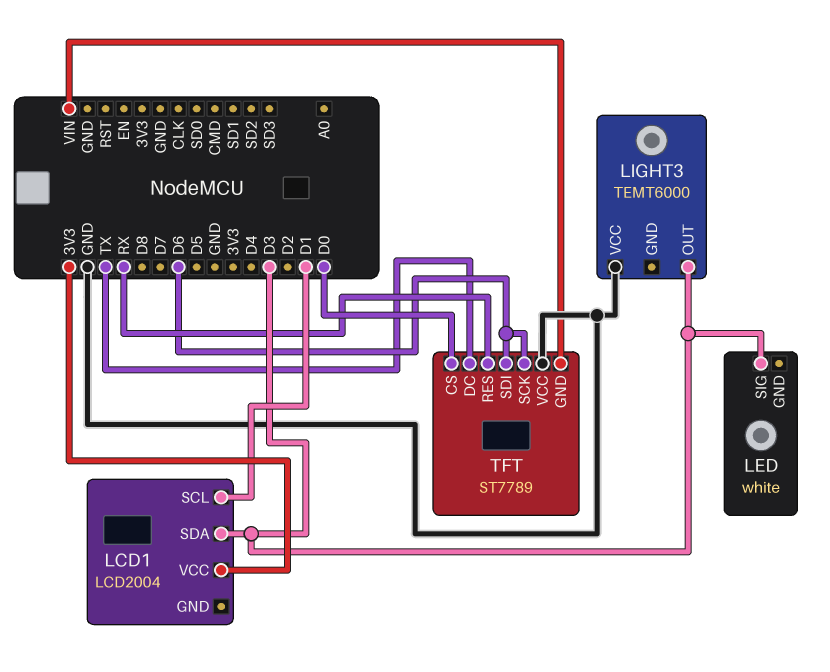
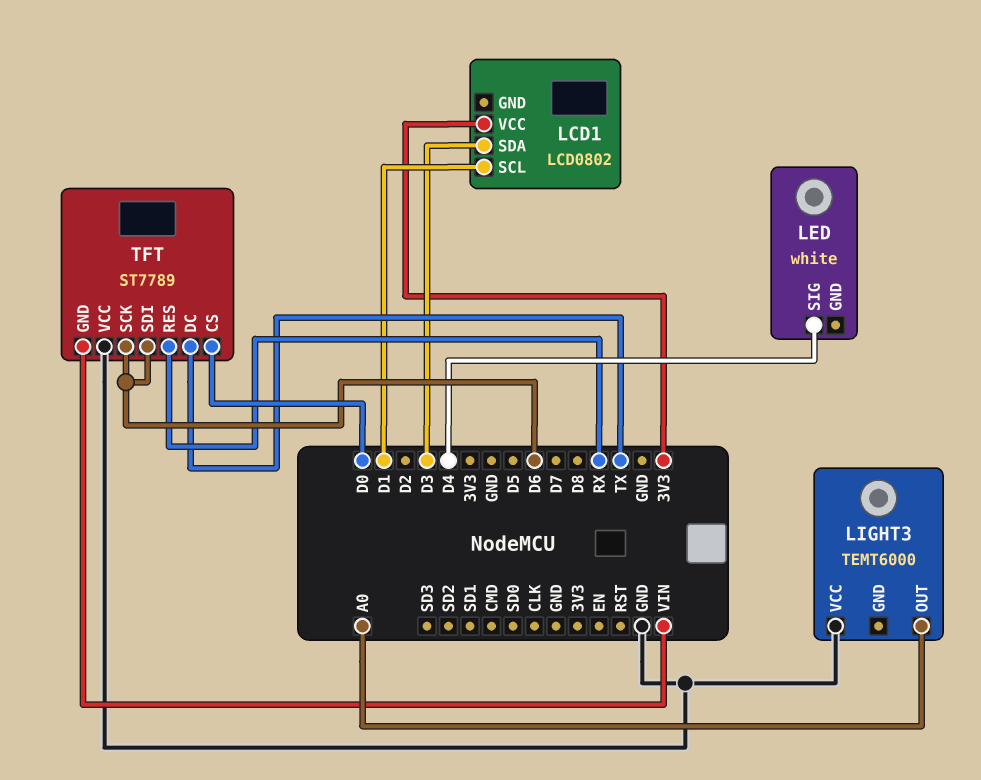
LCD1: LCD2004 -> LCD0802
LED pin SIG: D3 -> D4
LIGHT3 pin OUT: D3 -> A0

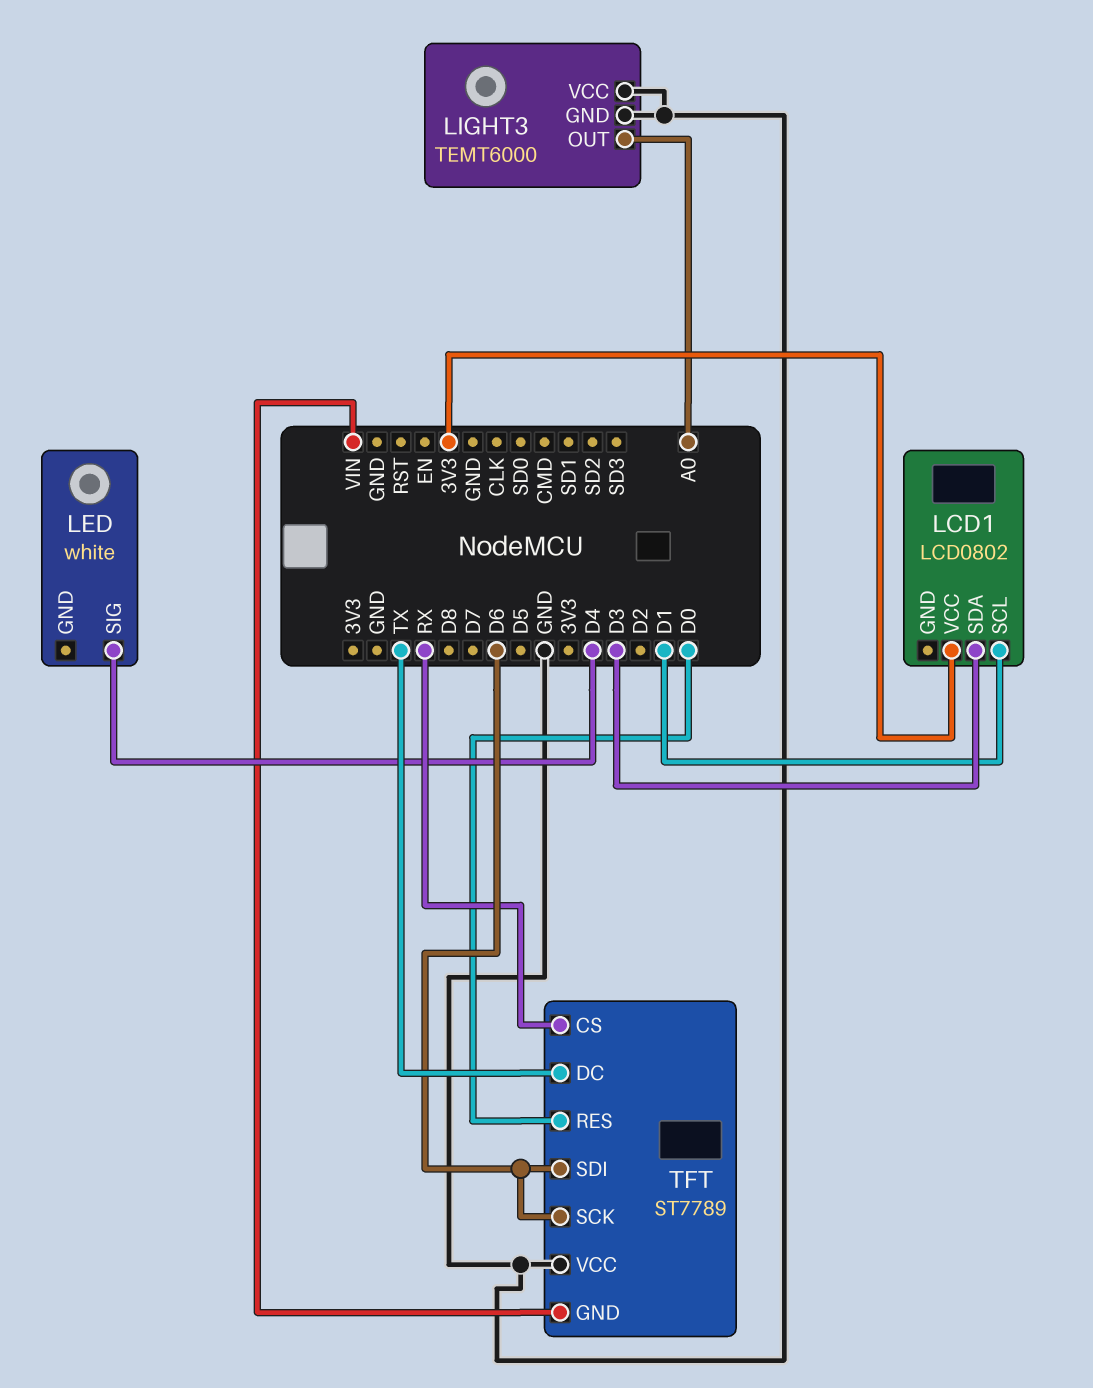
LIGHT3 pin GND: none -> GND
TFT pin CS: D0 -> RX
TFT pin RES: RX -> D0

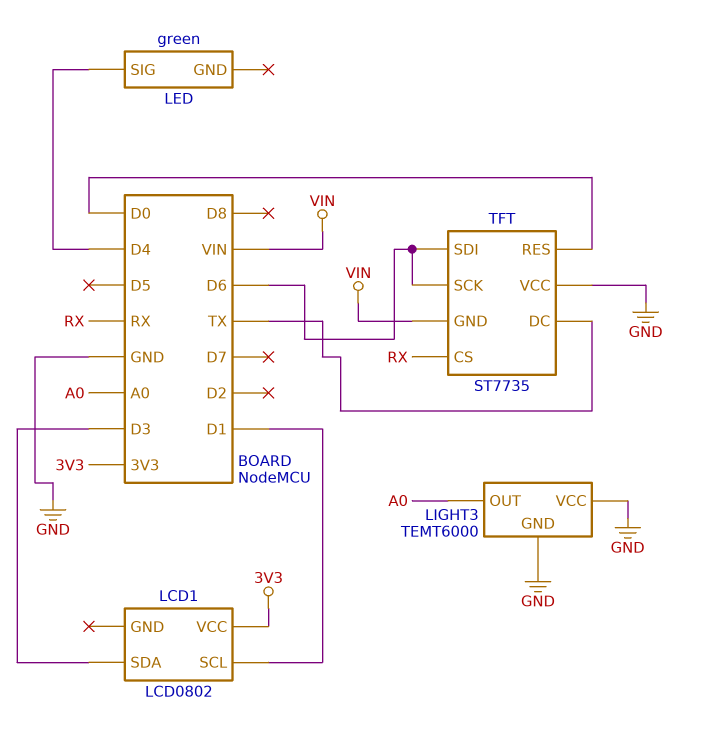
LED: white -> green
TFT: ST7789 -> ST7735

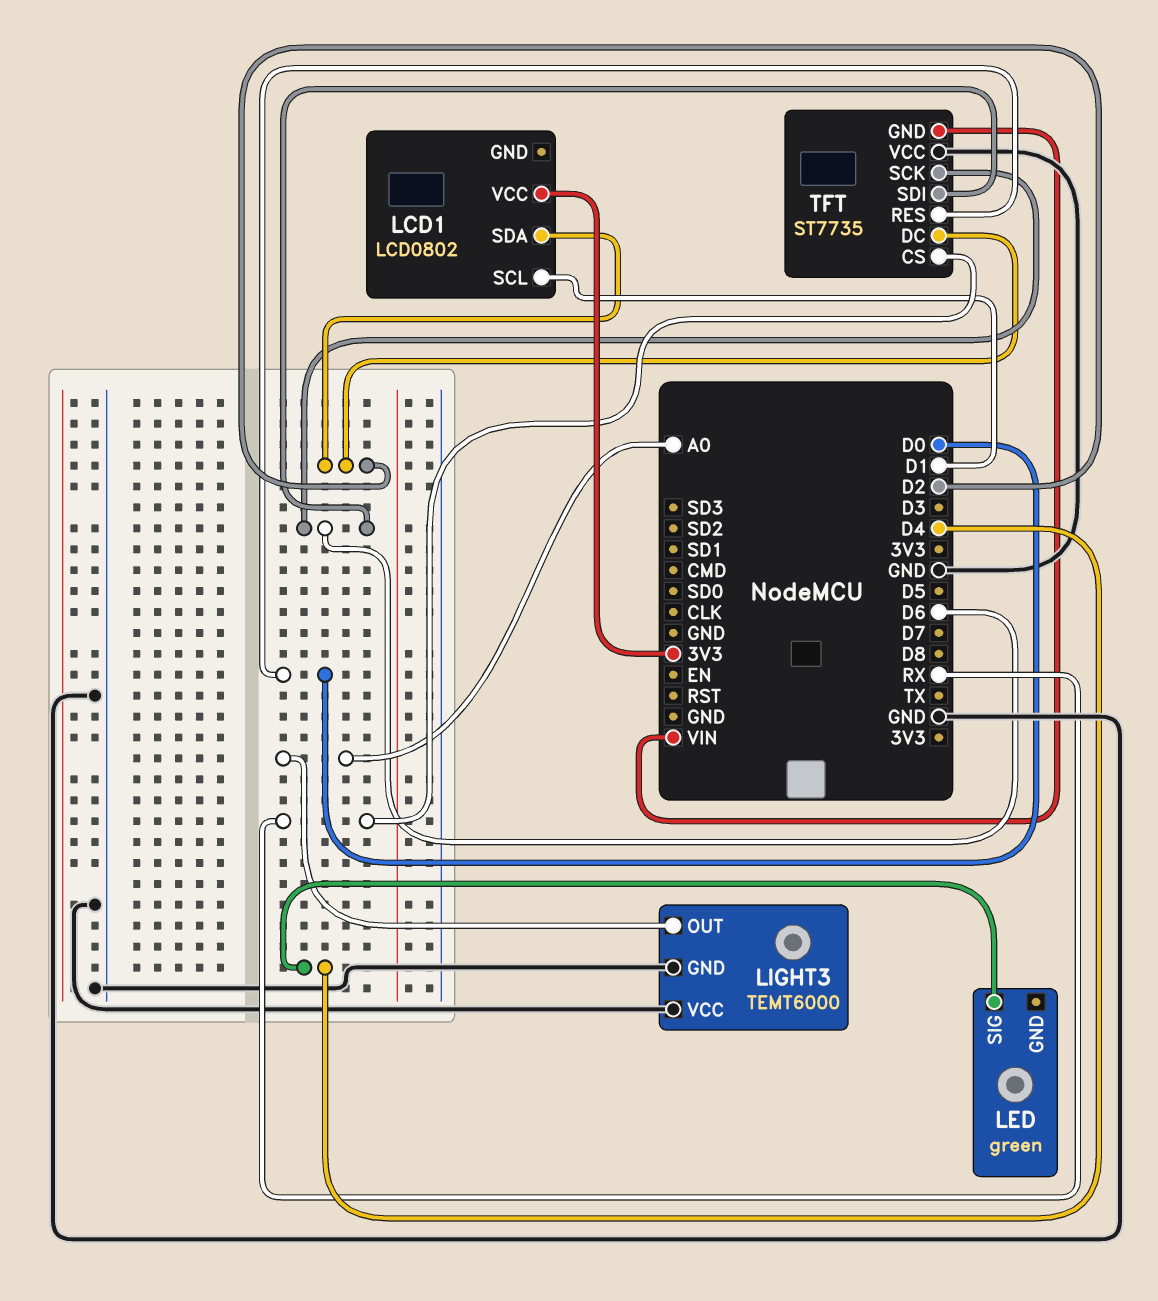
LCD1 pin SDA: D3 -> D2
TFT pin DC: TX -> D2

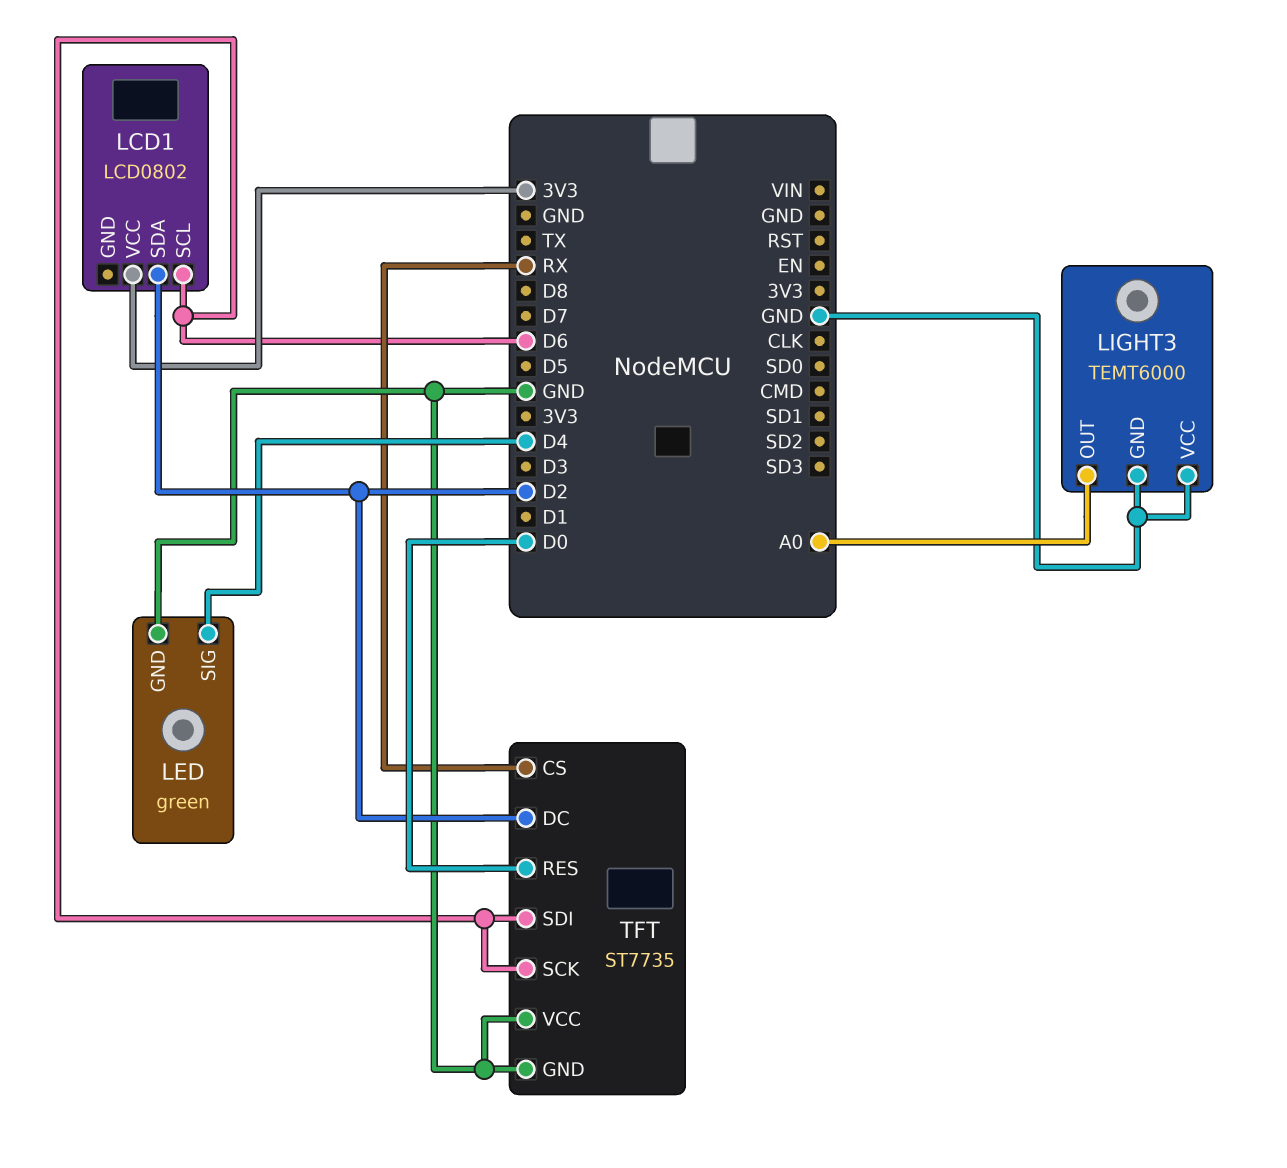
LCD1 pin SCL: D1 -> D6
LED pin GND: none -> GND
TFT pin GND: VIN -> GND

